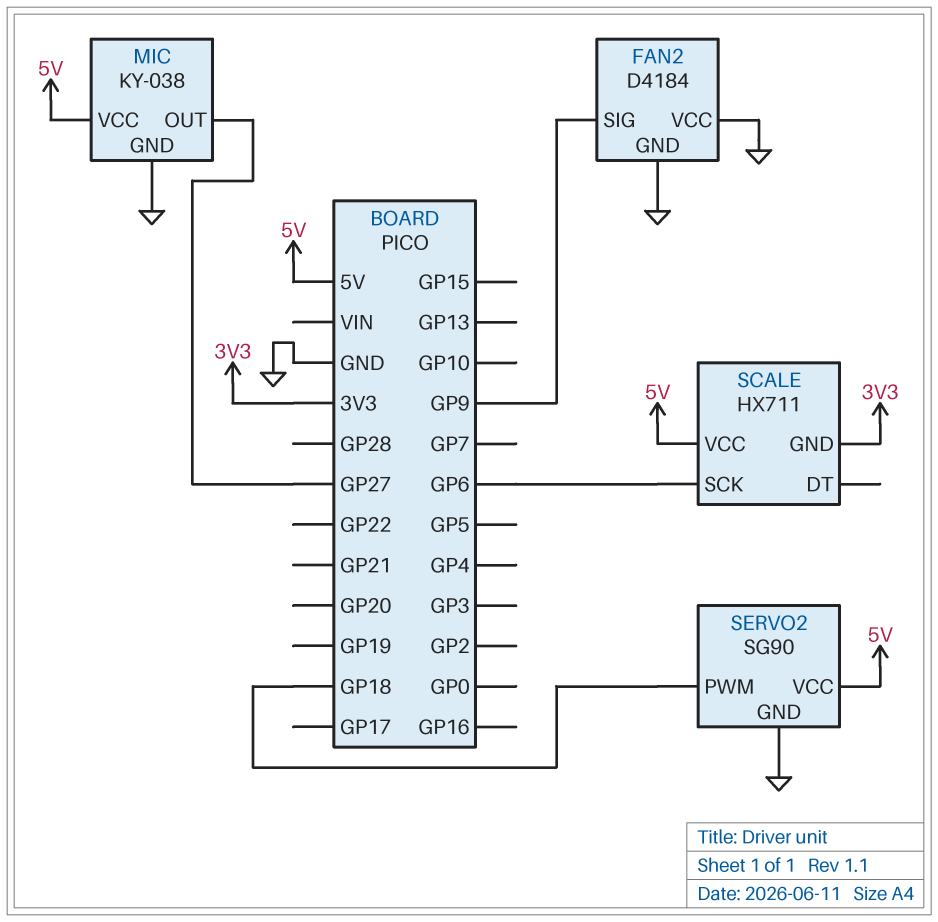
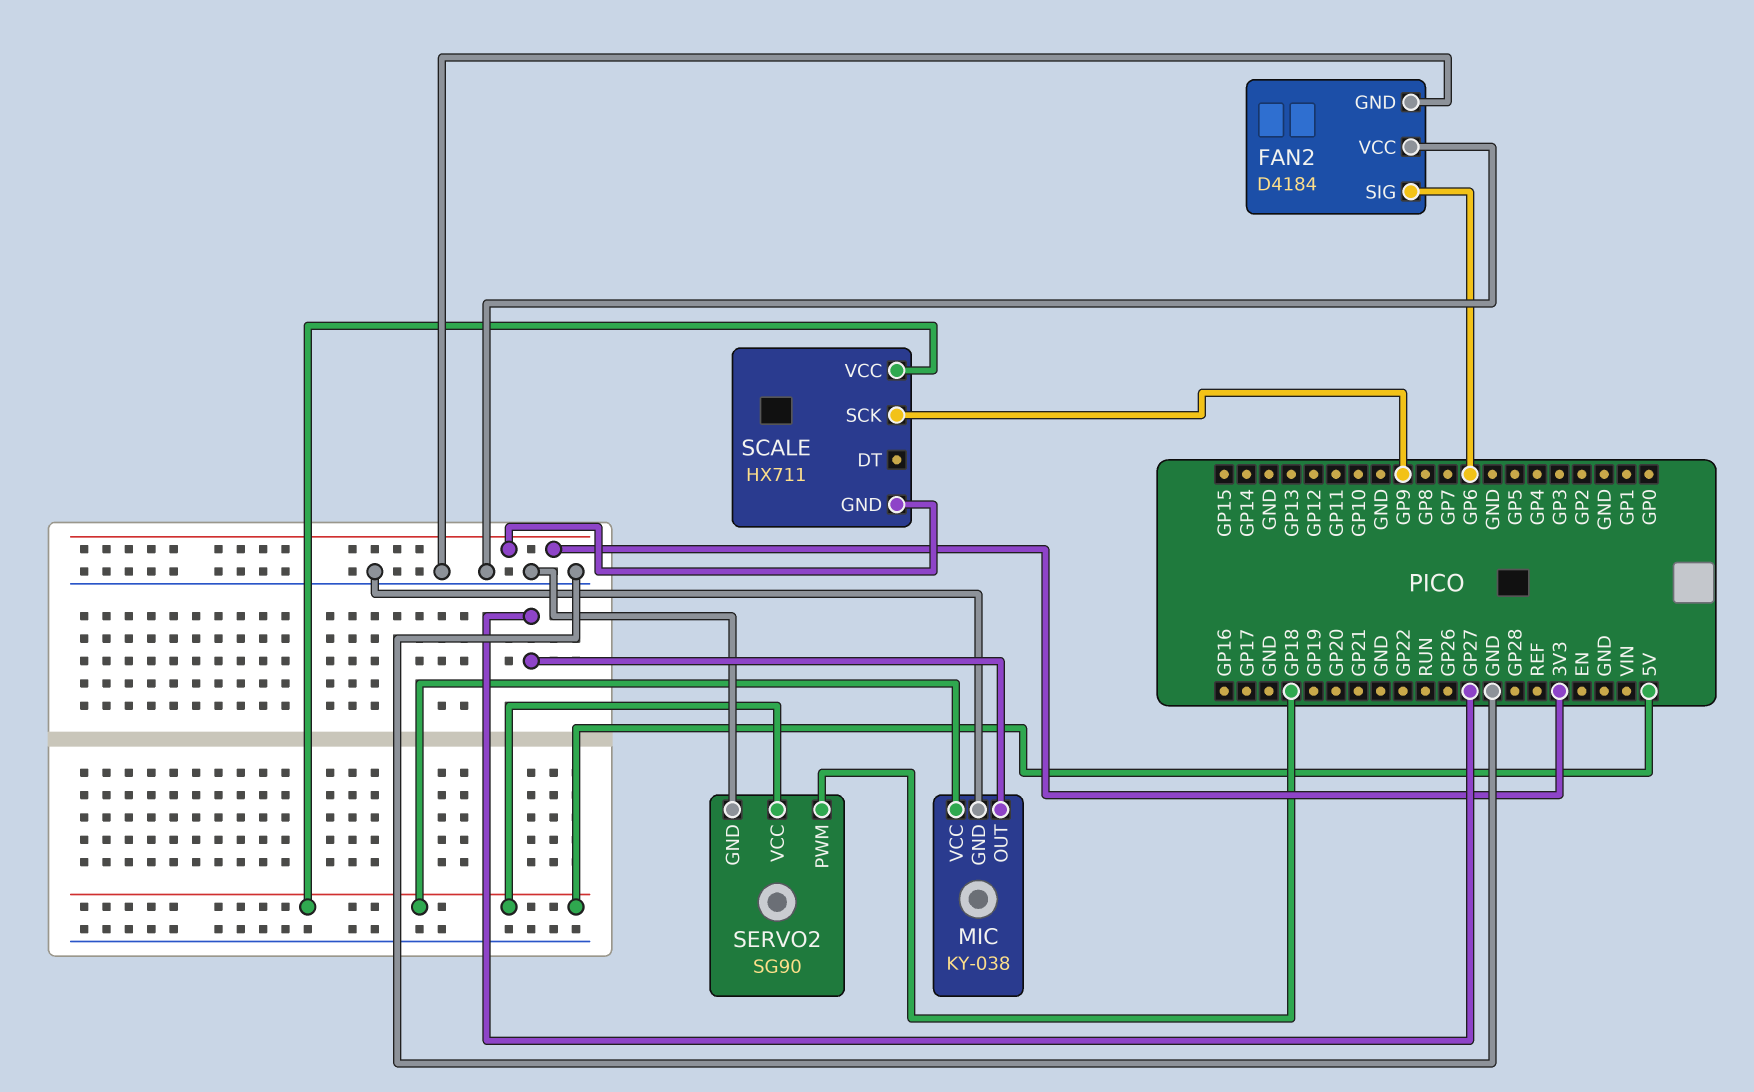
FAN2 pin SIG: GP9 -> GP6
SCALE pin SCK: GP6 -> GP9

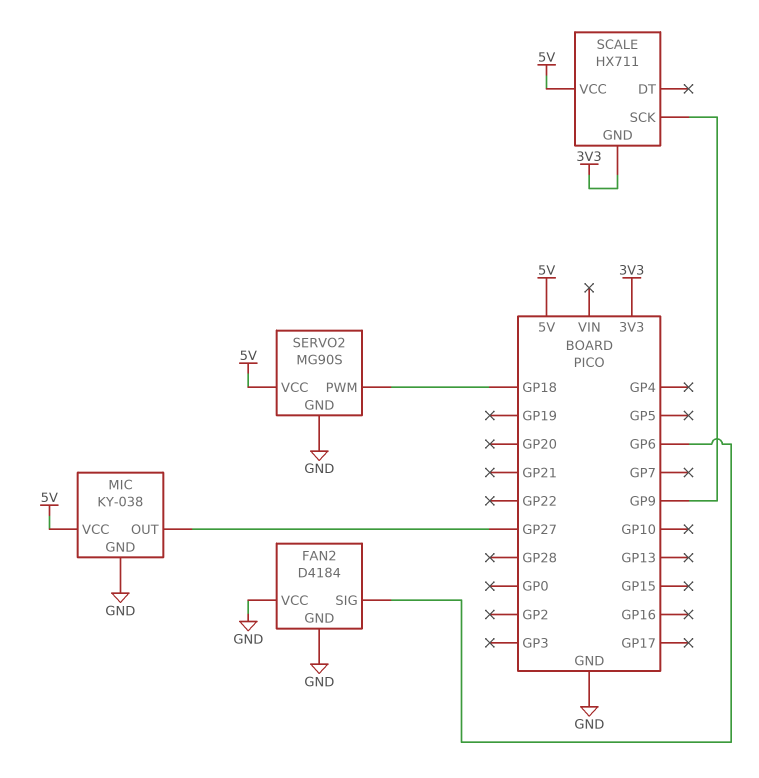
SERVO2: SG90 -> MG90S

